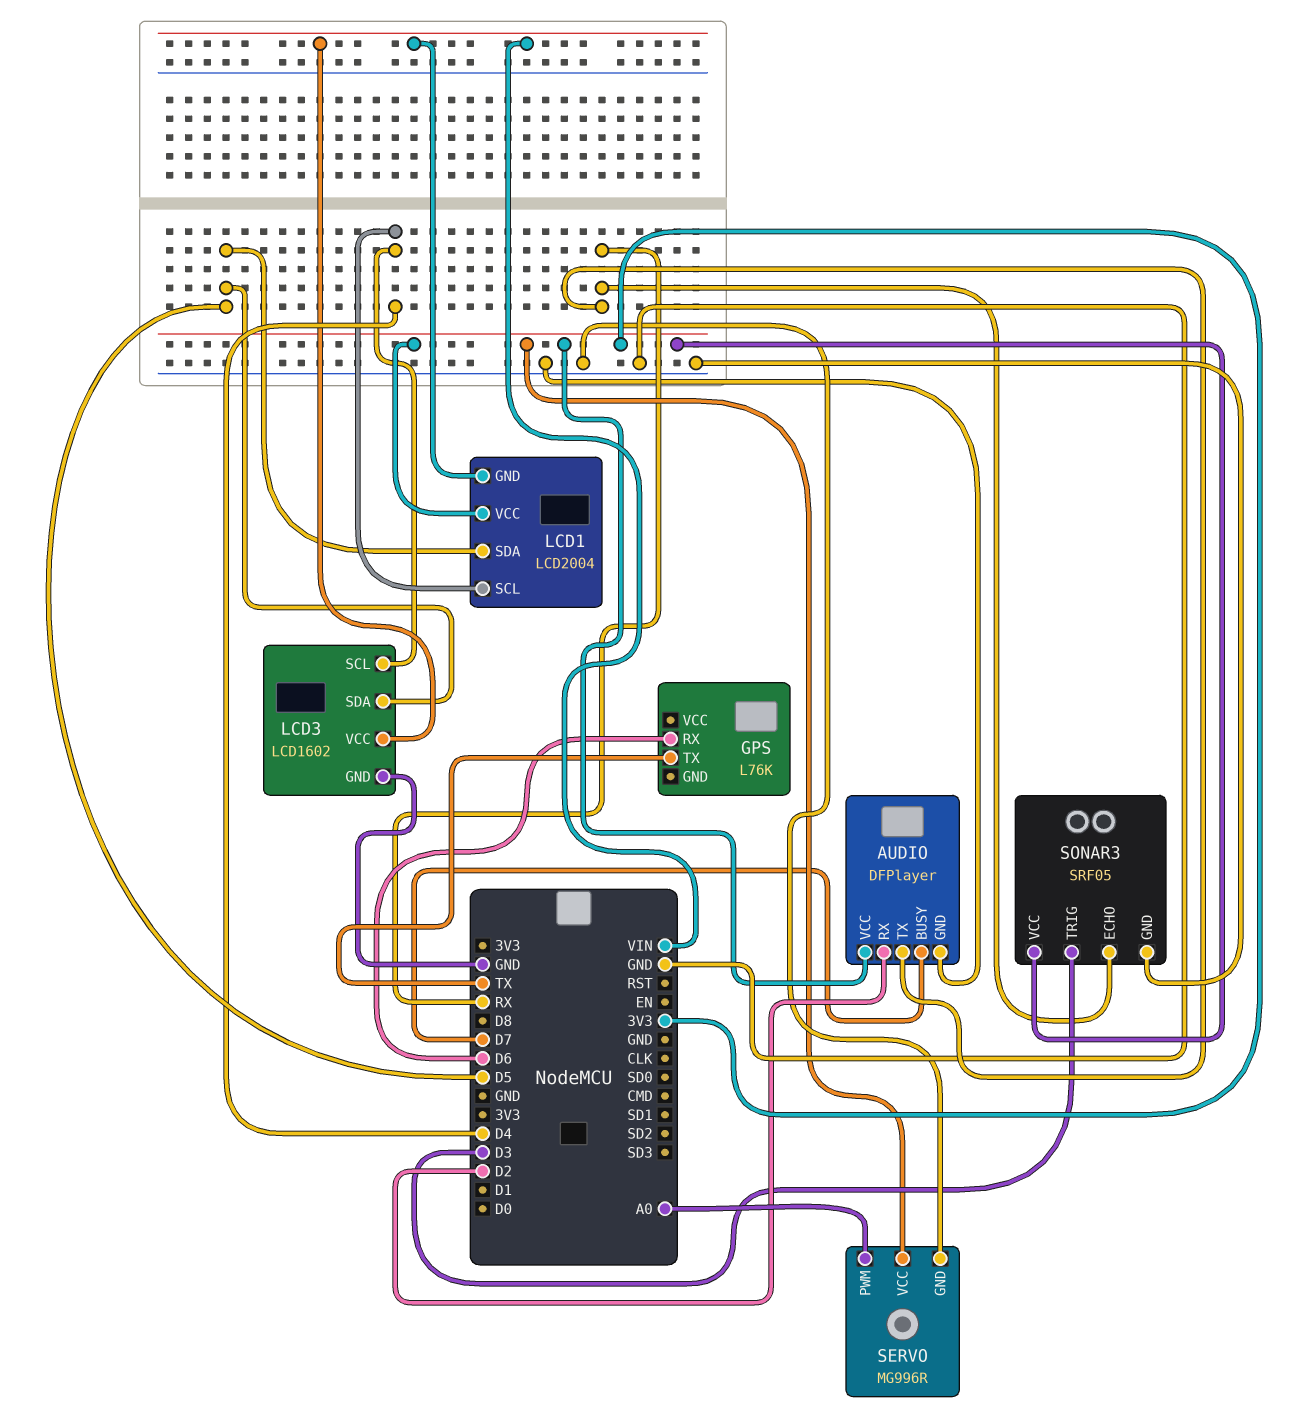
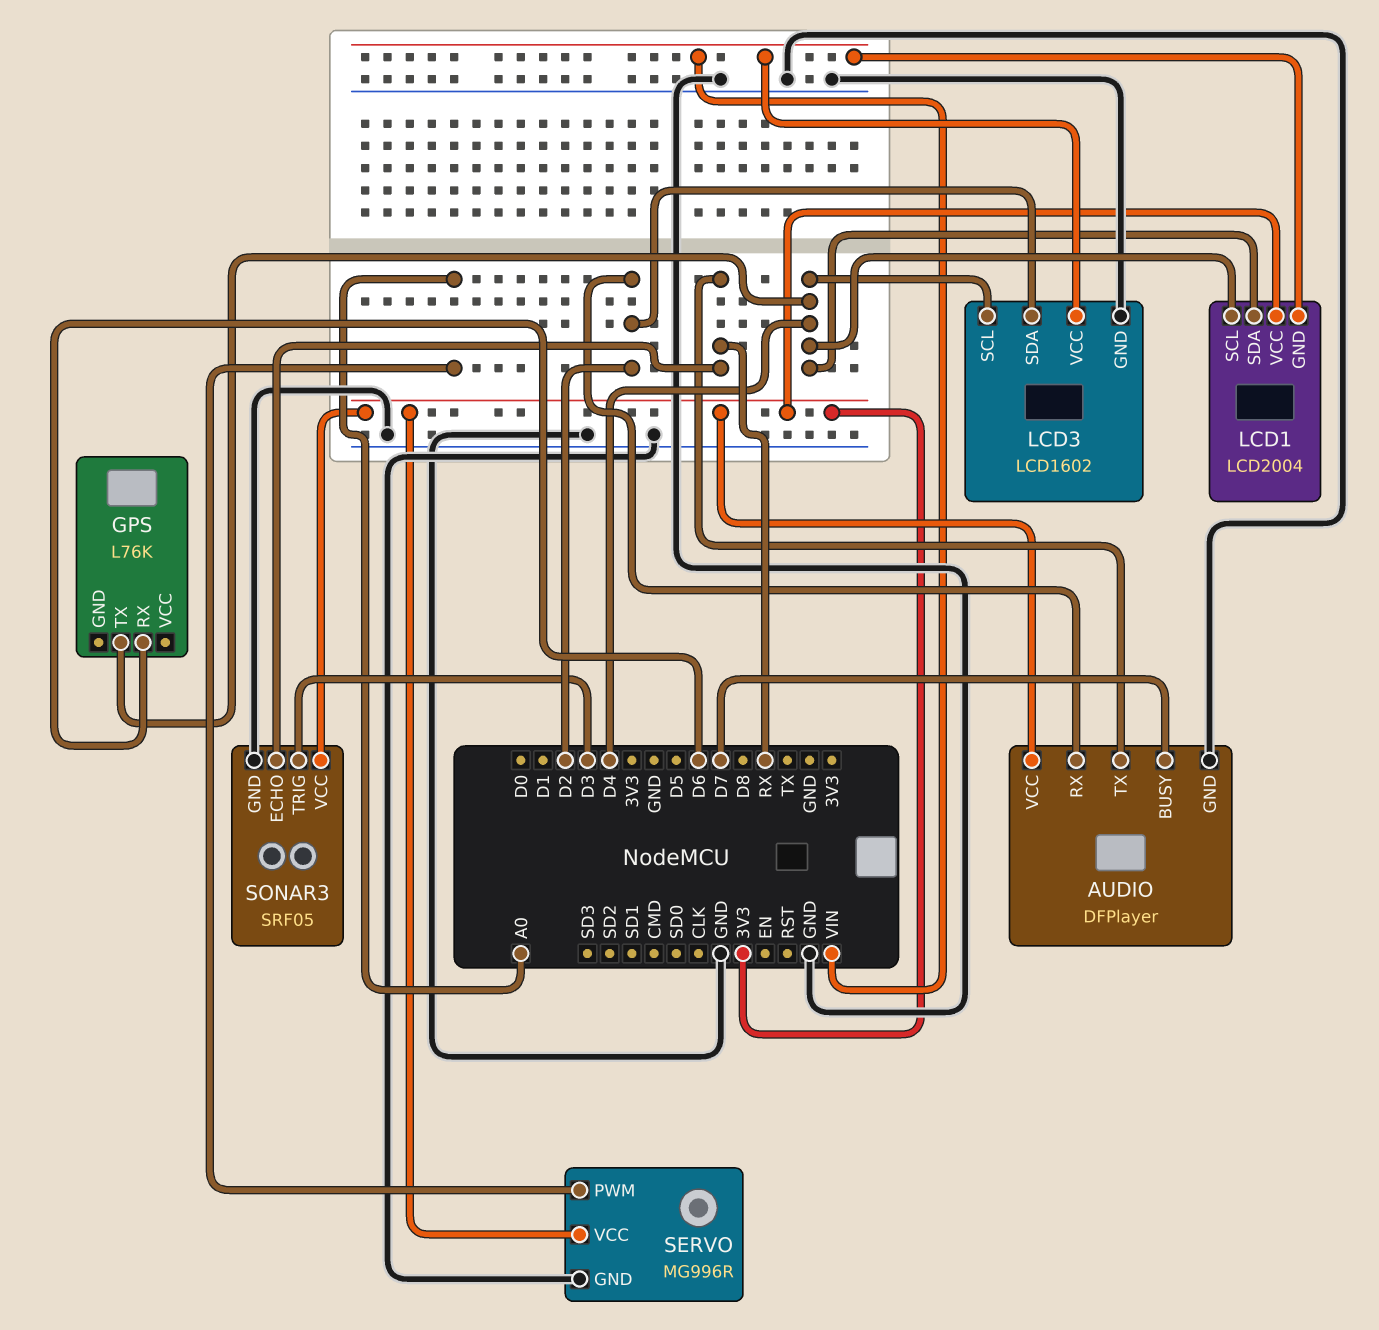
GPS pin TX: TX -> D4
LCD1 pin SDA: D5 -> D4
LCD3 pin SDA: D5 -> D2

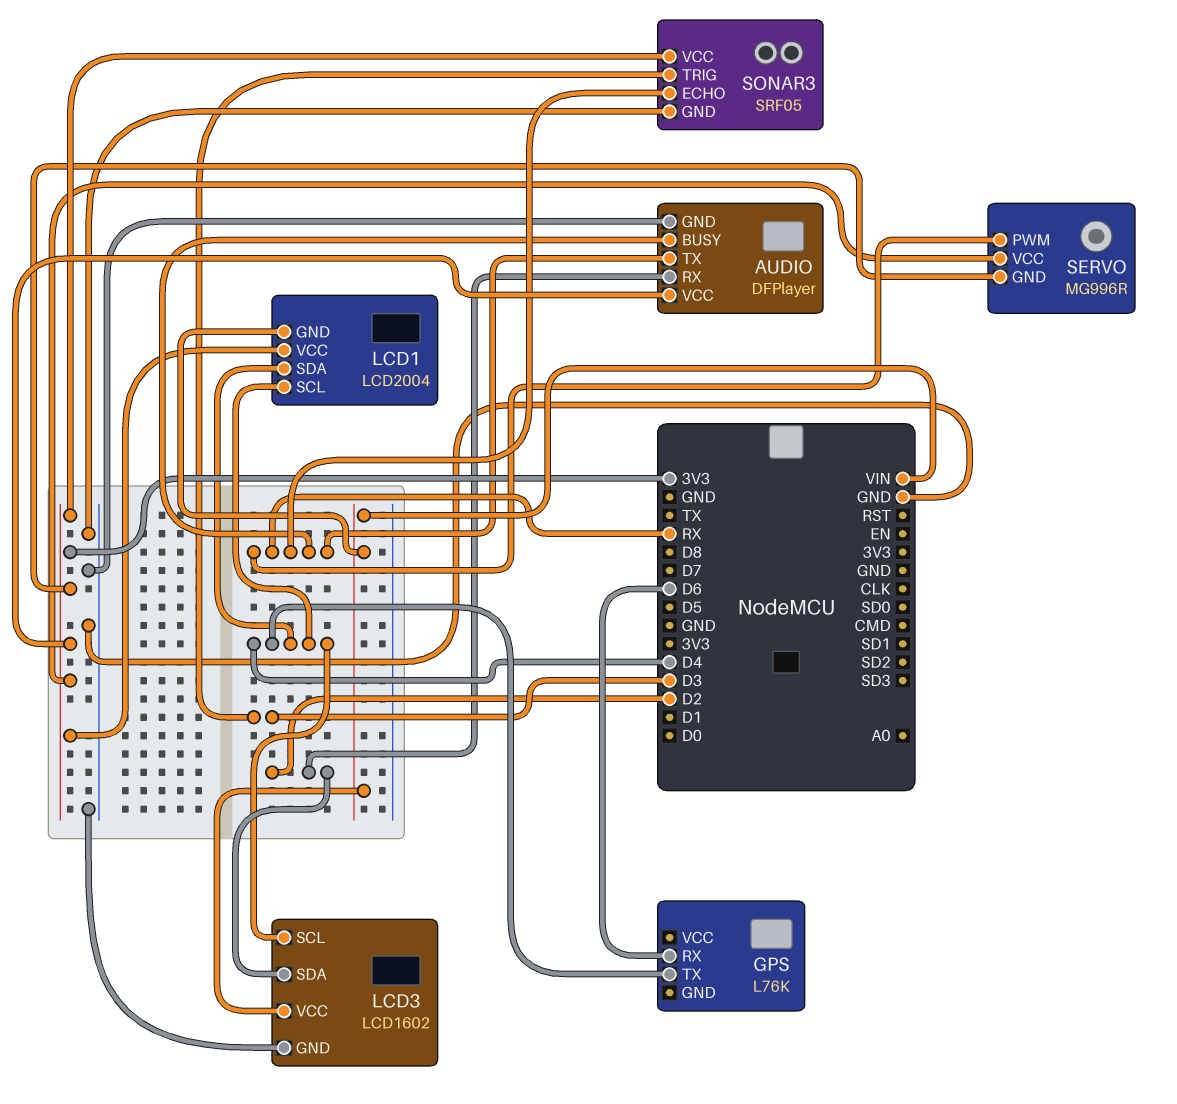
AUDIO pin BUSY: D7 -> RX
SERVO pin GND: GND -> 3V3
SERVO pin PWM: A0 -> RX

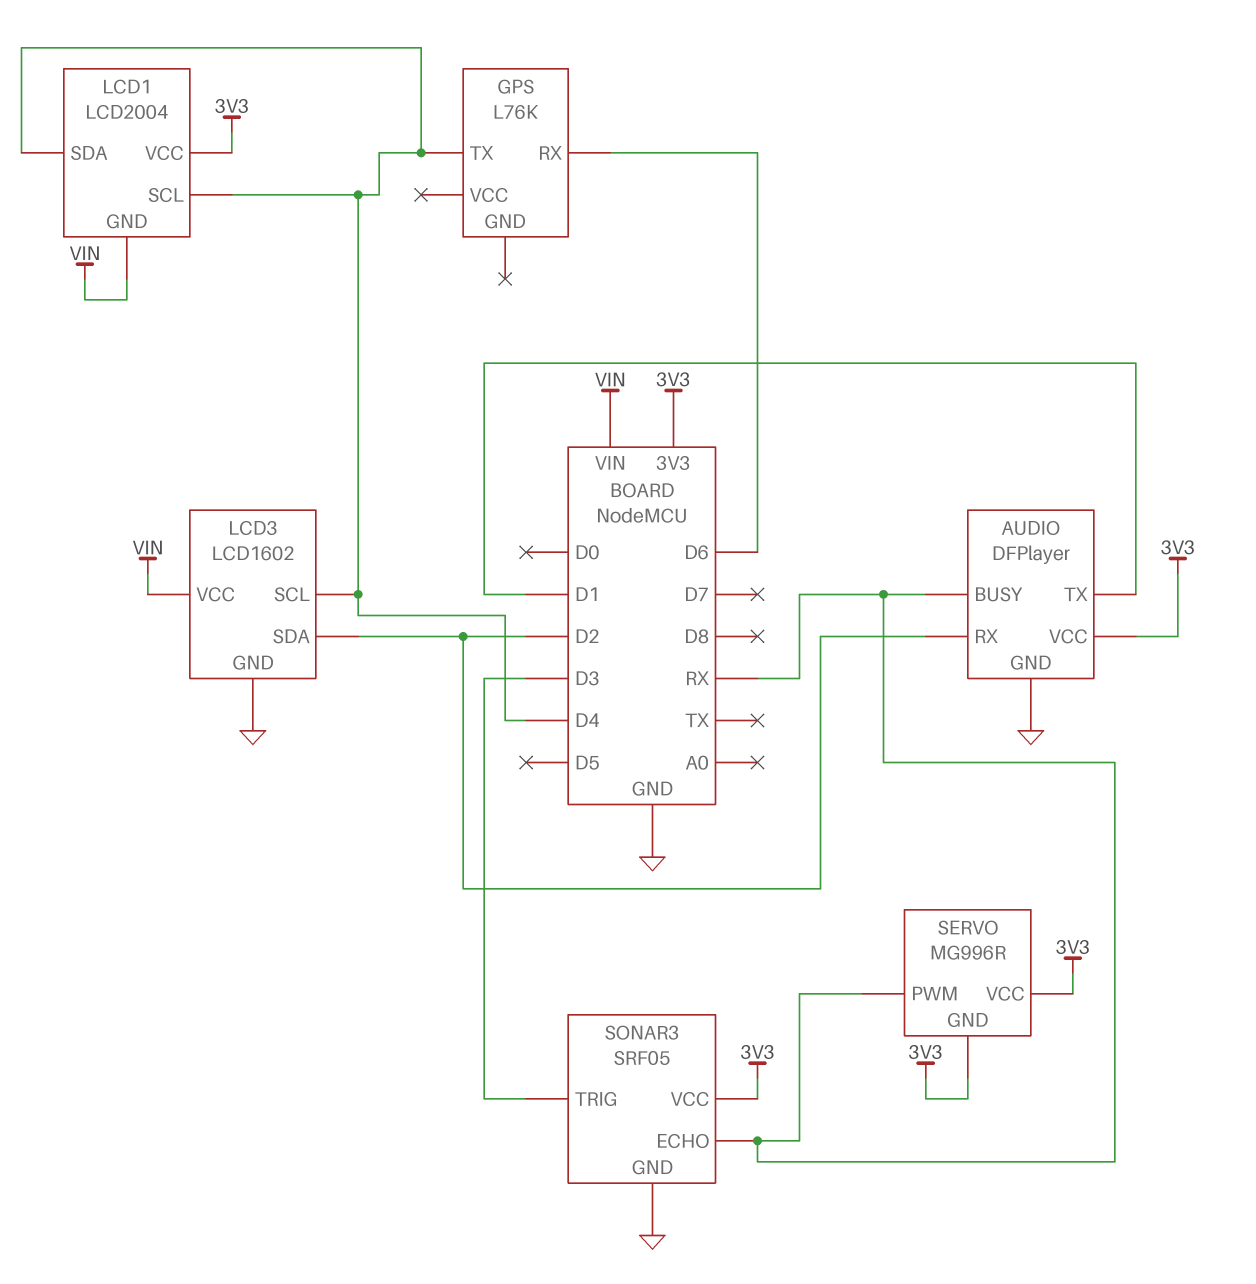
AUDIO pin TX: RX -> D1

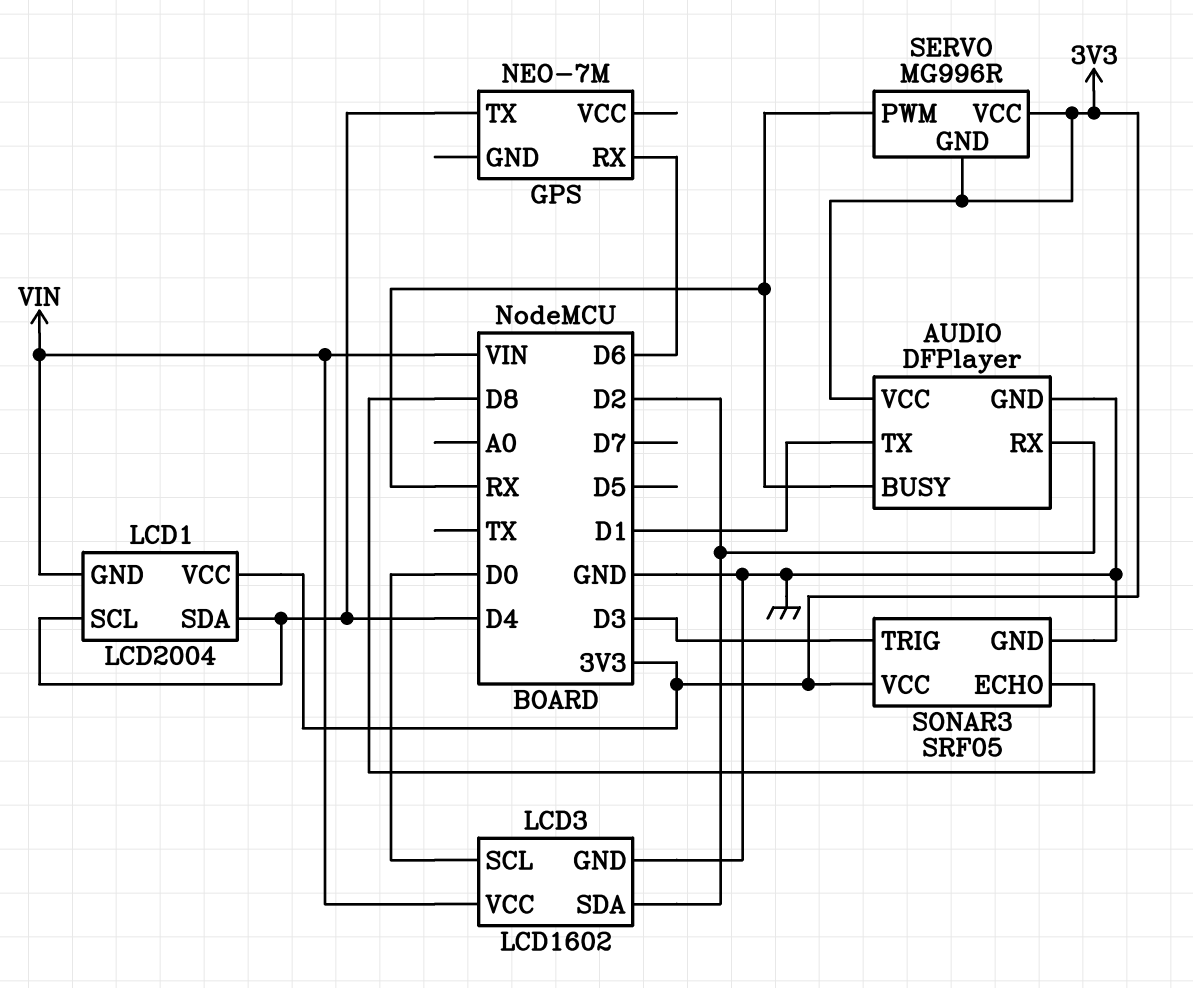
GPS: L76K -> NEO-7M
LCD3 pin SCL: D4 -> D0
SONAR3 pin ECHO: RX -> D8

